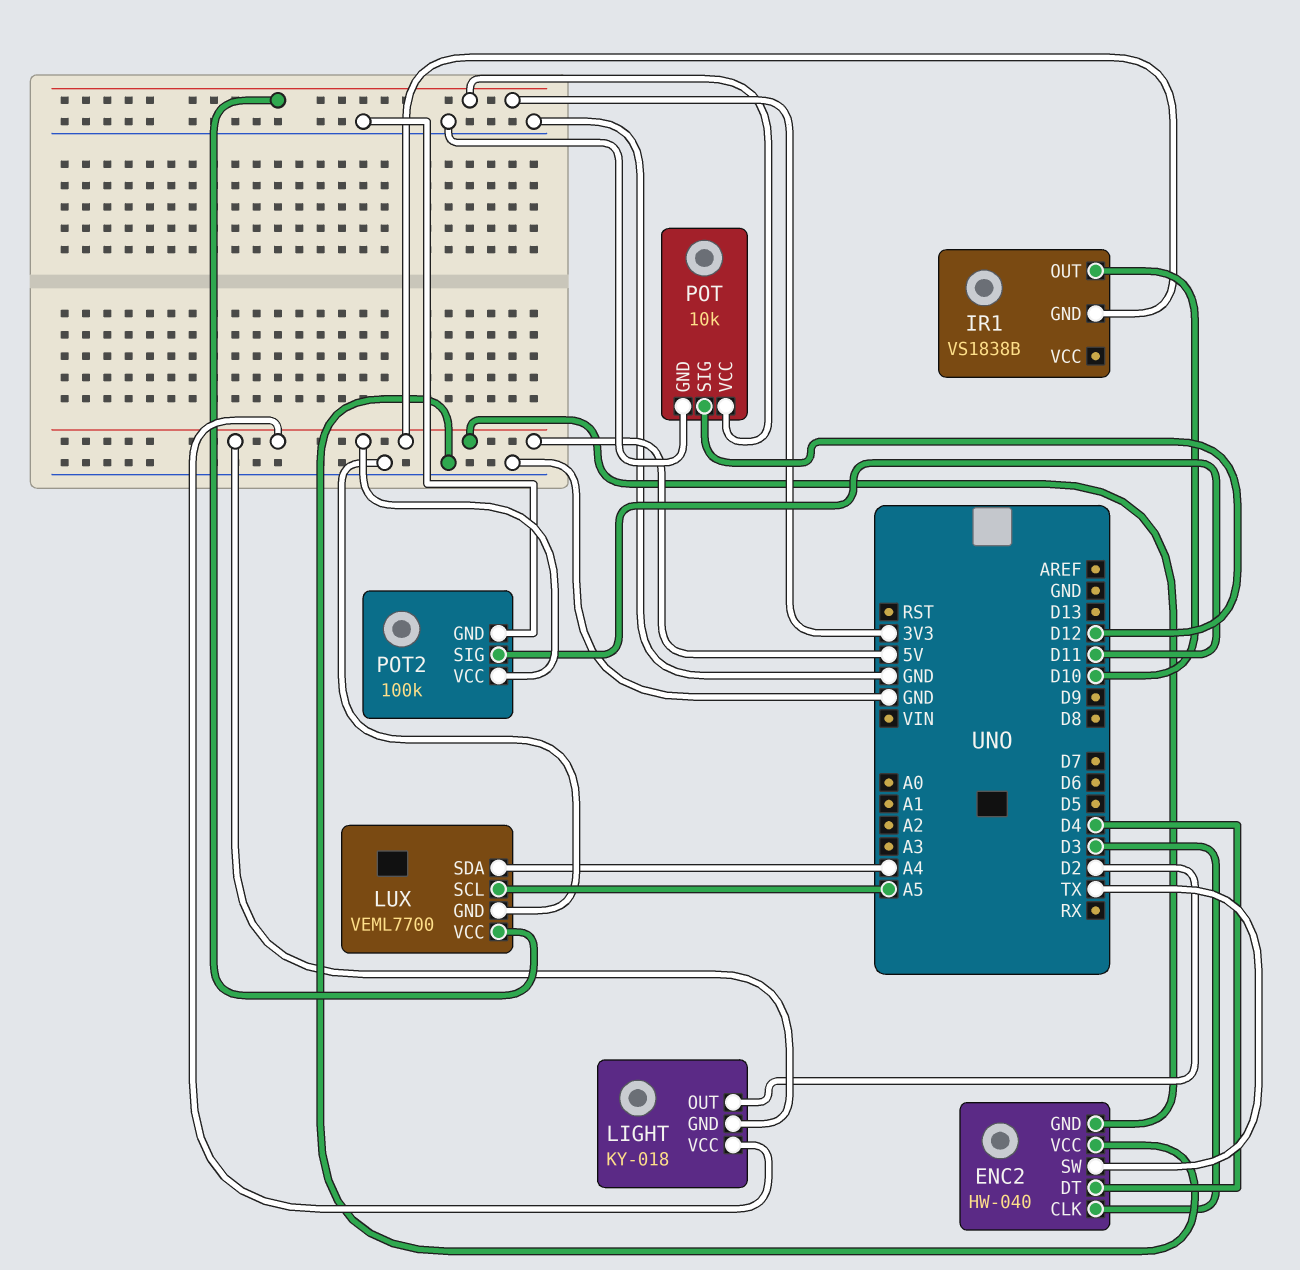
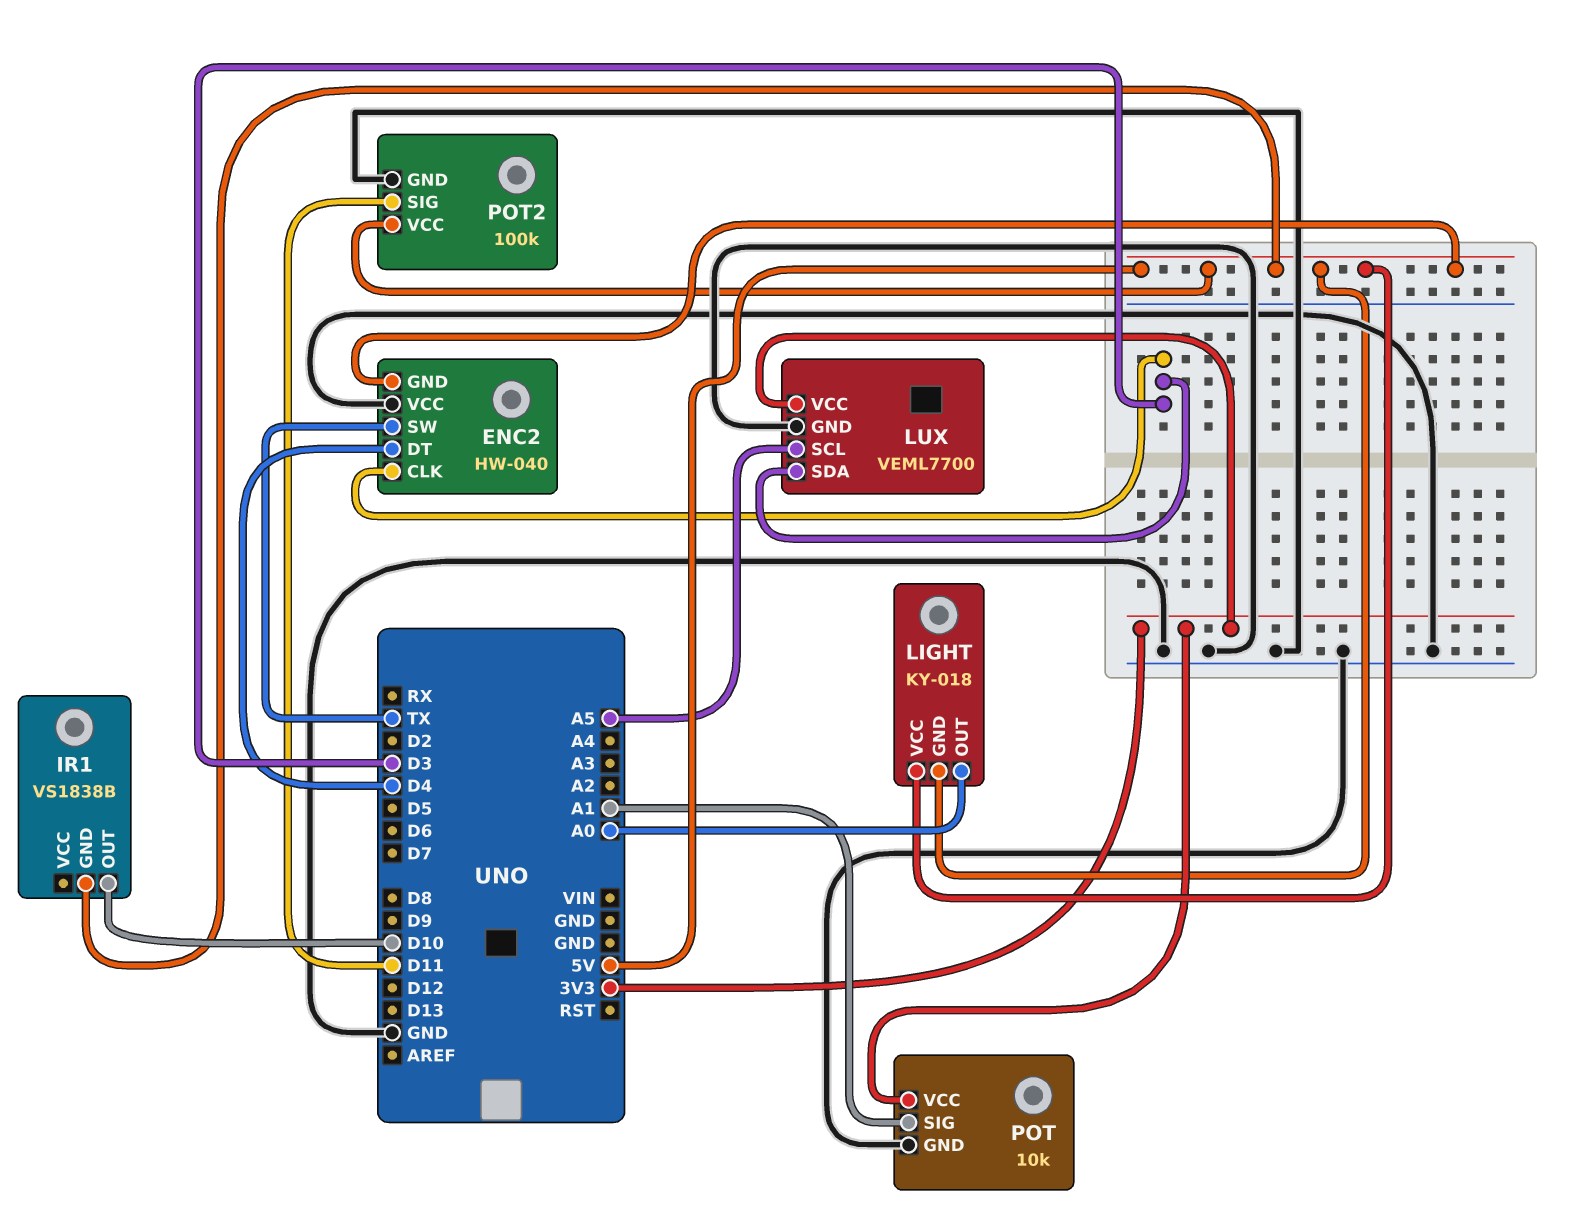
LIGHT pin OUT: D2 -> A0
LUX pin SDA: A4 -> D3
POT pin SIG: D12 -> A1

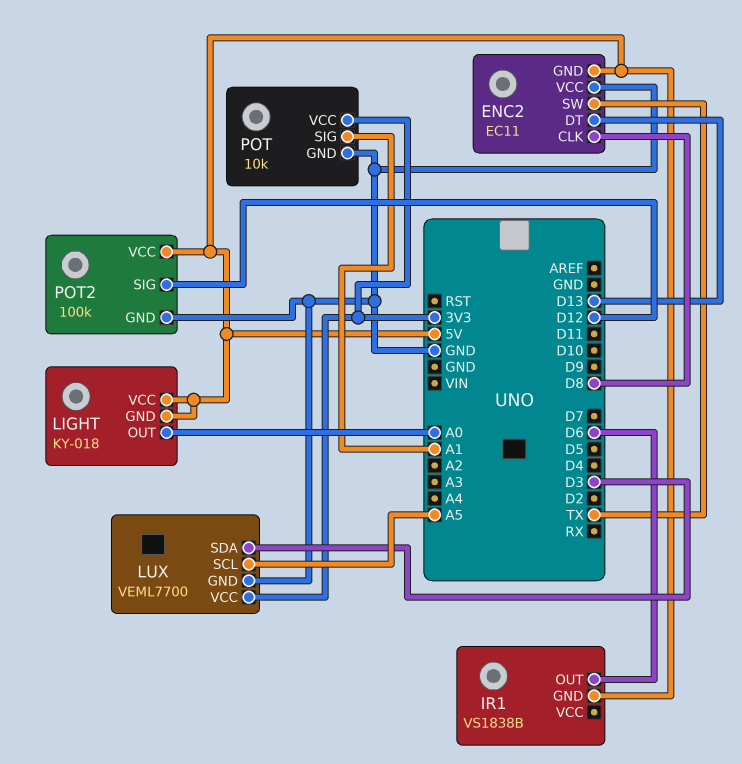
ENC2: HW-040 -> EC11
ENC2 pin CLK: D3 -> D8
ENC2 pin DT: D4 -> D13
IR1 pin OUT: D10 -> D6
POT2 pin SIG: D11 -> D12

